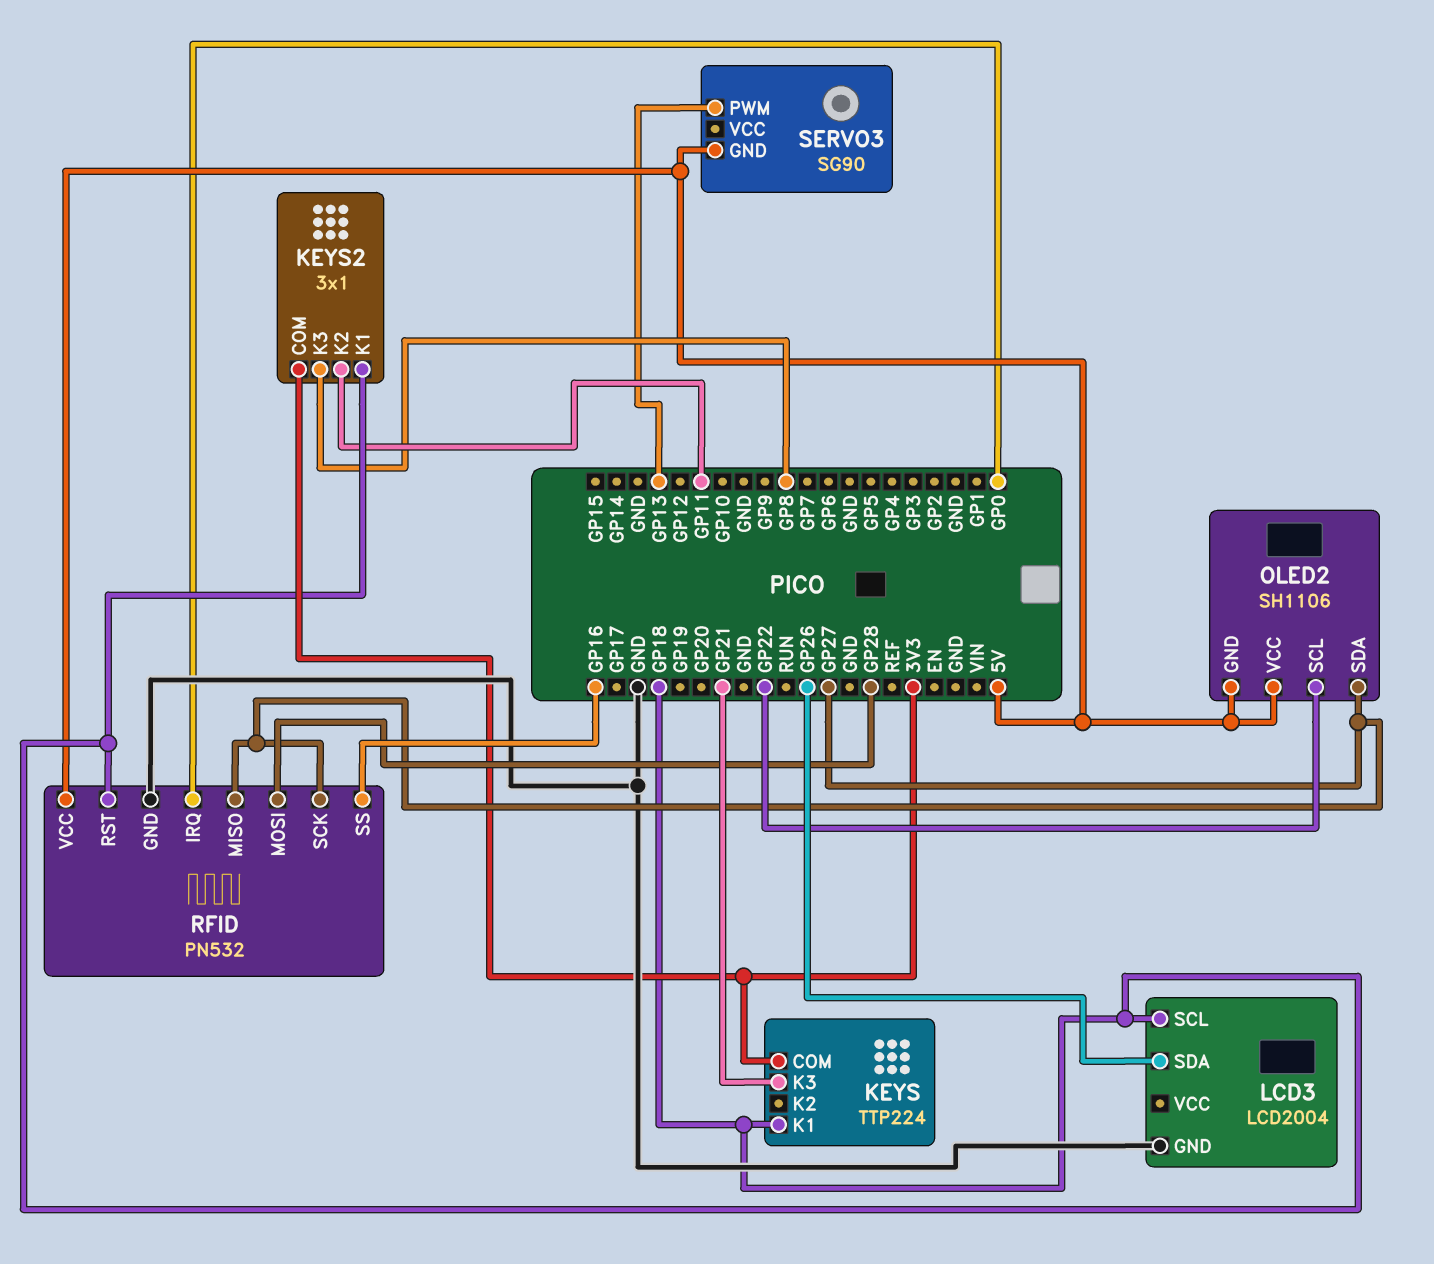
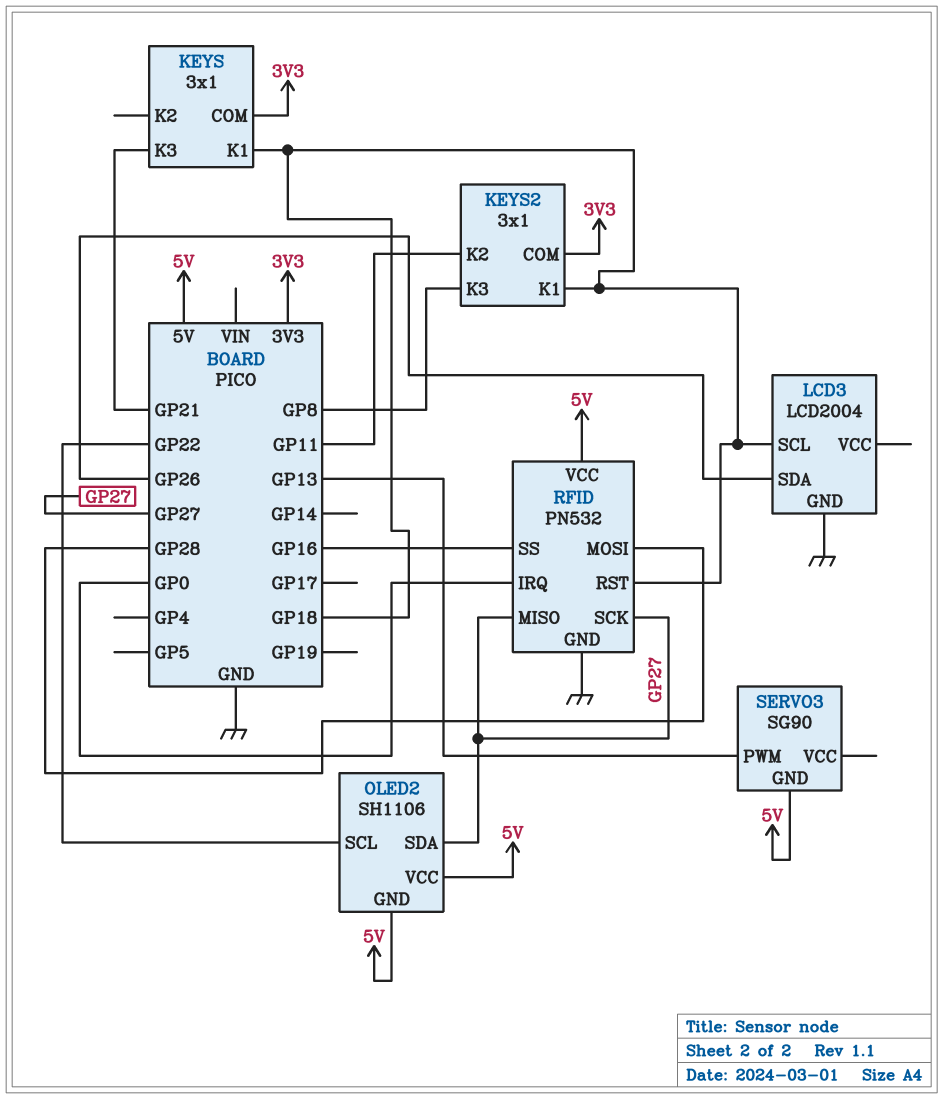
KEYS: TTP224 -> 3x1

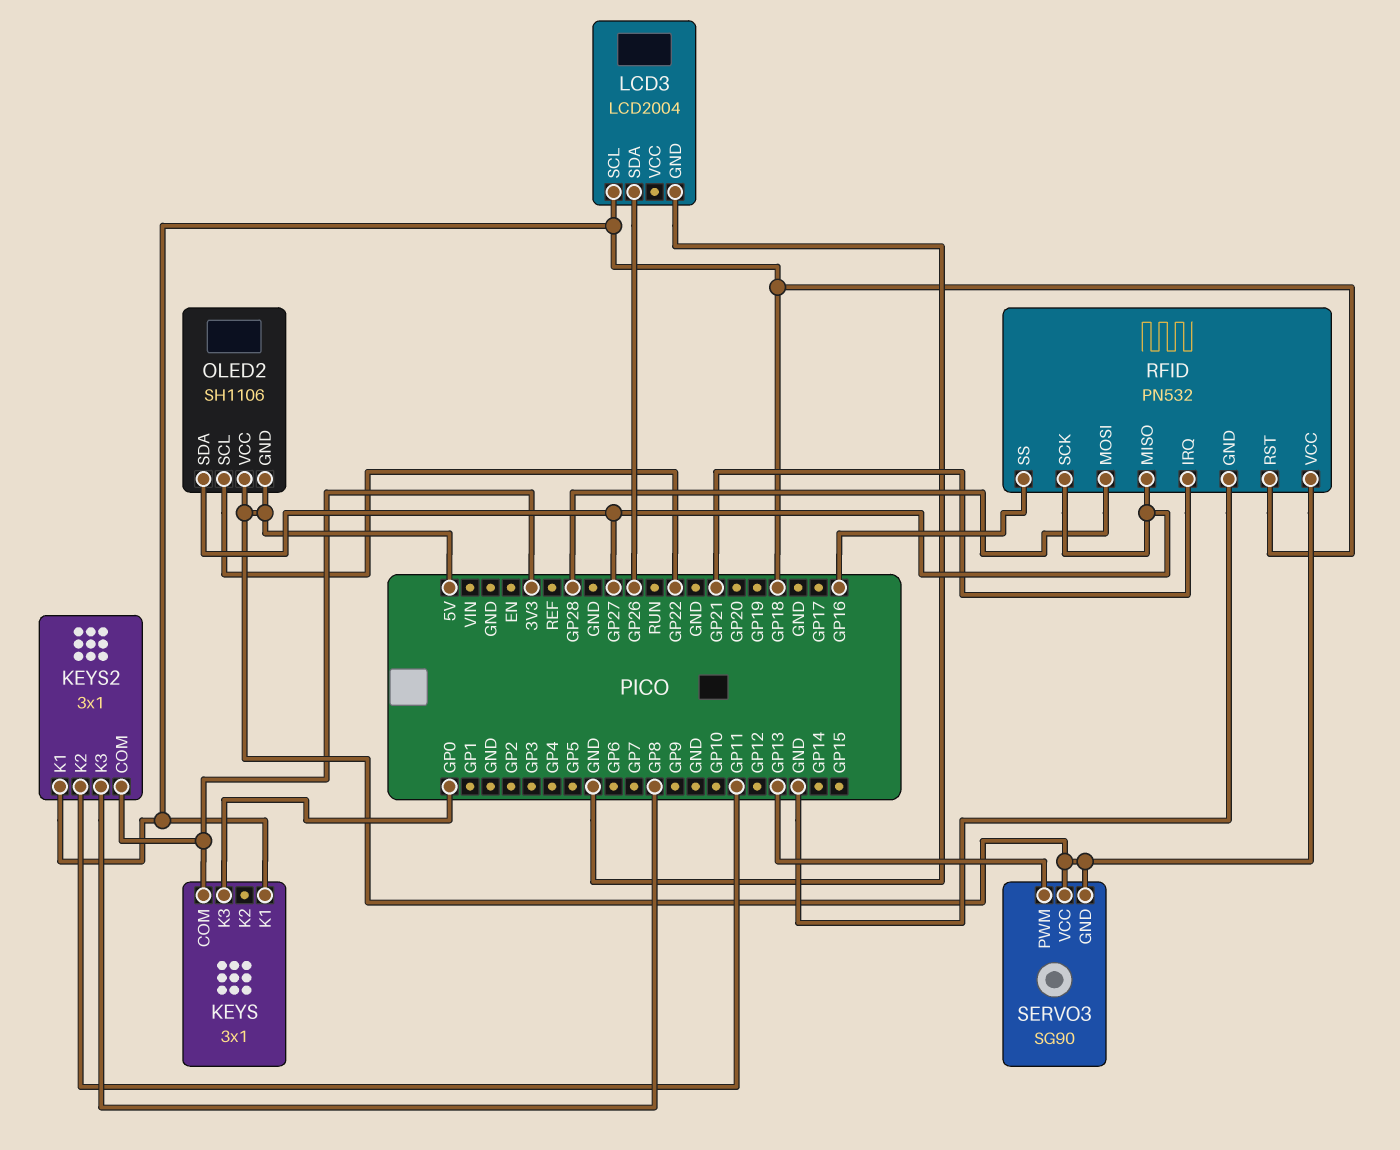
KEYS pin K3: GP21 -> GP0
RFID pin IRQ: GP0 -> GP21
SERVO3 pin VCC: none -> 5V

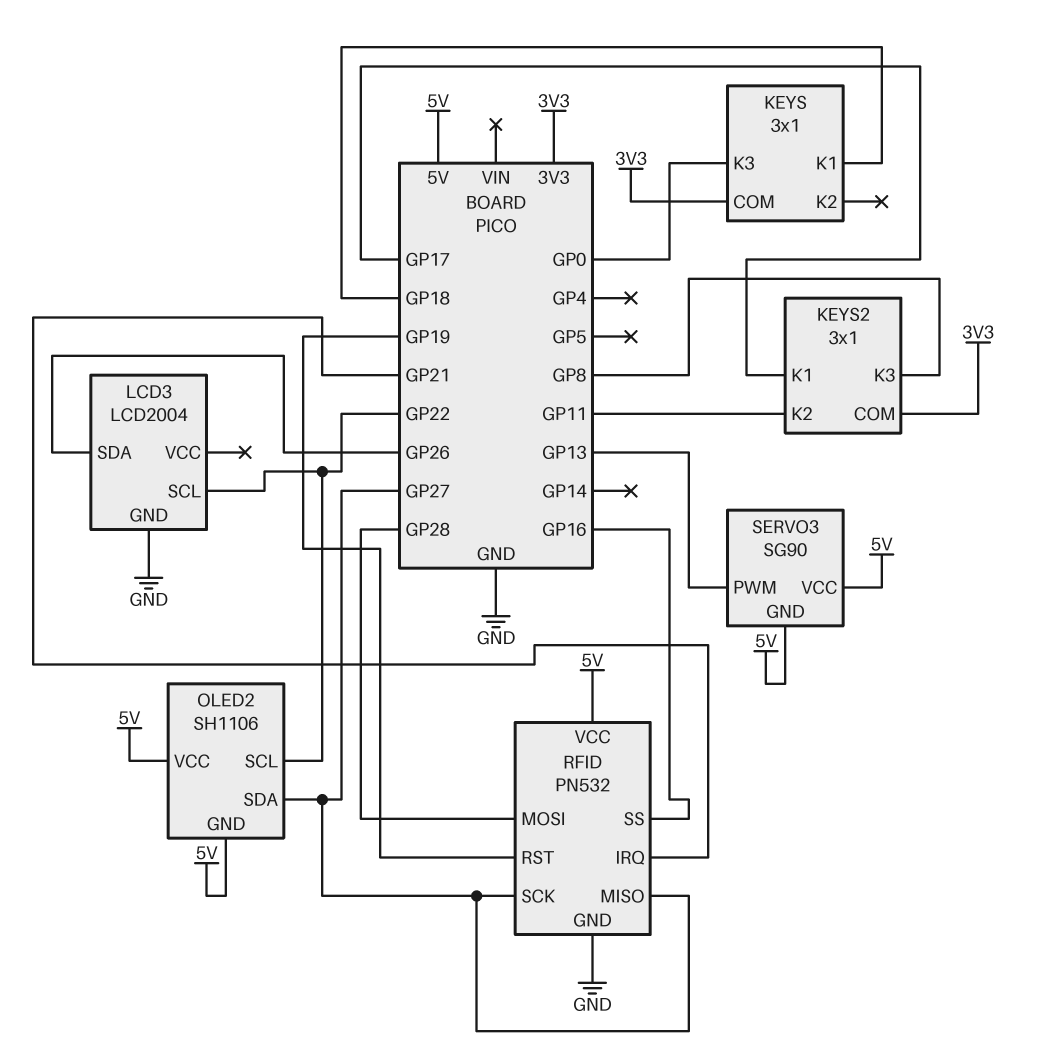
KEYS2 pin K1: GP18 -> GP17
LCD3 pin SCL: GP18 -> GP22
RFID pin RST: GP18 -> GP19

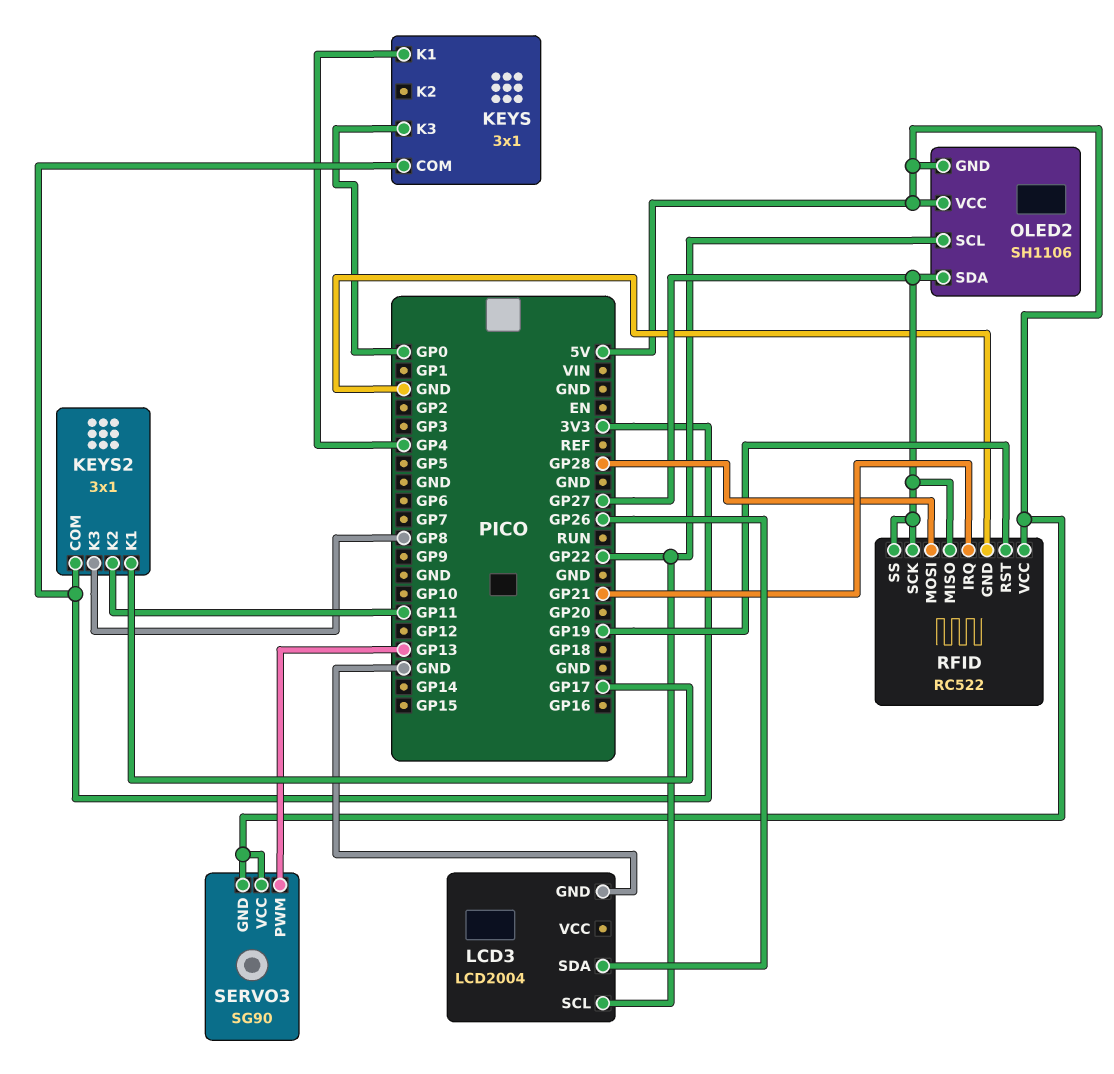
KEYS pin K1: GP18 -> GP4
RFID: PN532 -> RC522
RFID pin SS: GP16 -> GP27

